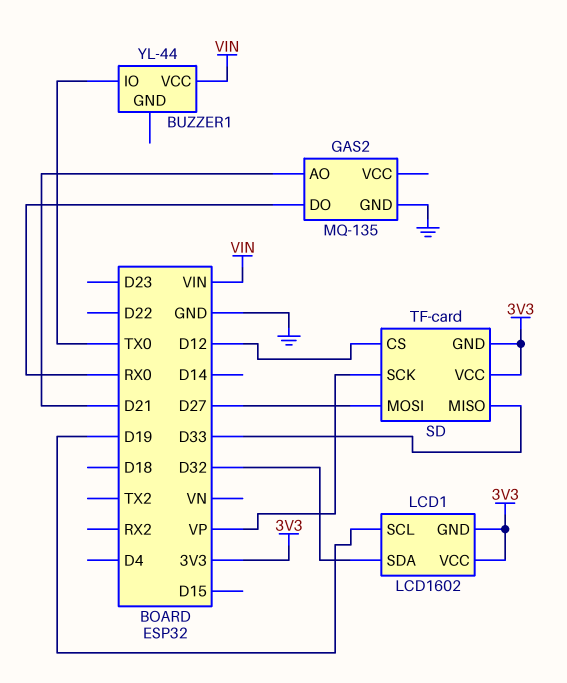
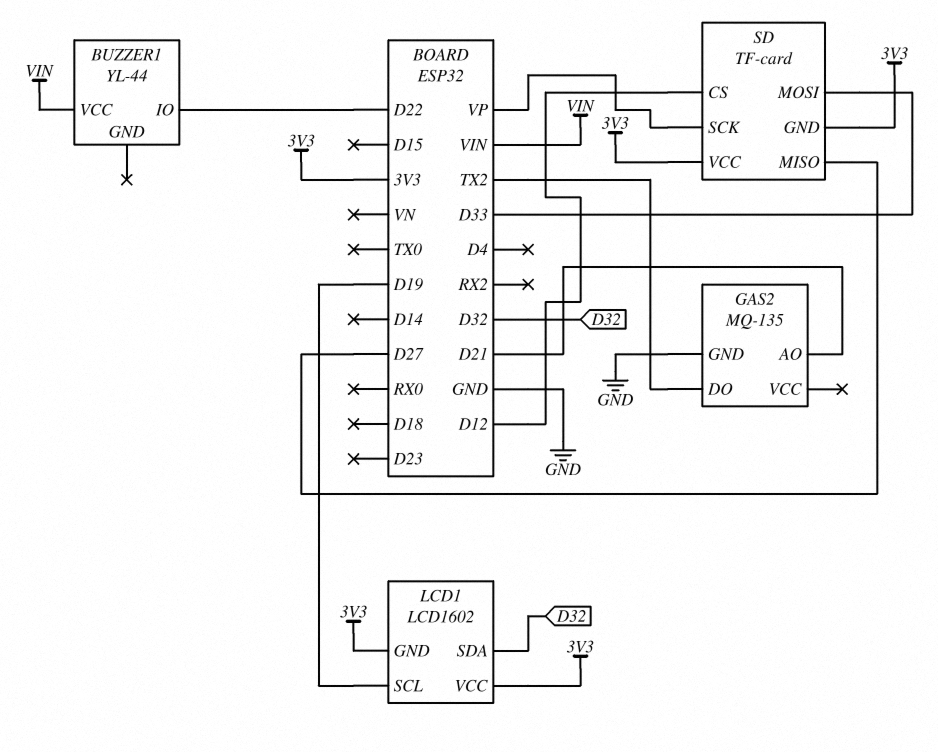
BUZZER1 pin IO: TX0 -> D22
GAS2 pin DO: RX0 -> TX2
SD pin MISO: D33 -> D27
SD pin MOSI: D27 -> D33

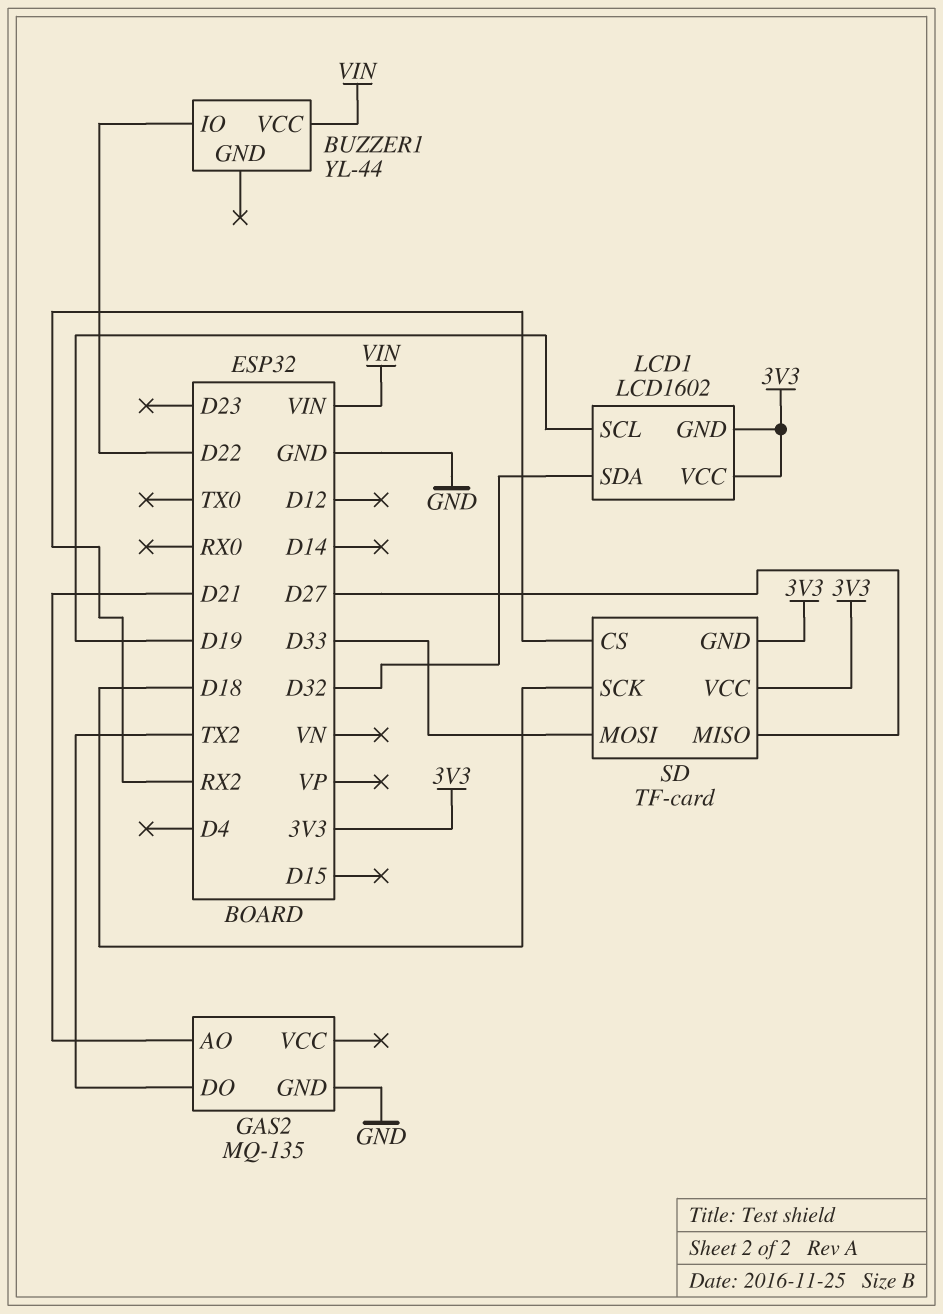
SD pin CS: D12 -> RX2
SD pin SCK: VP -> D18

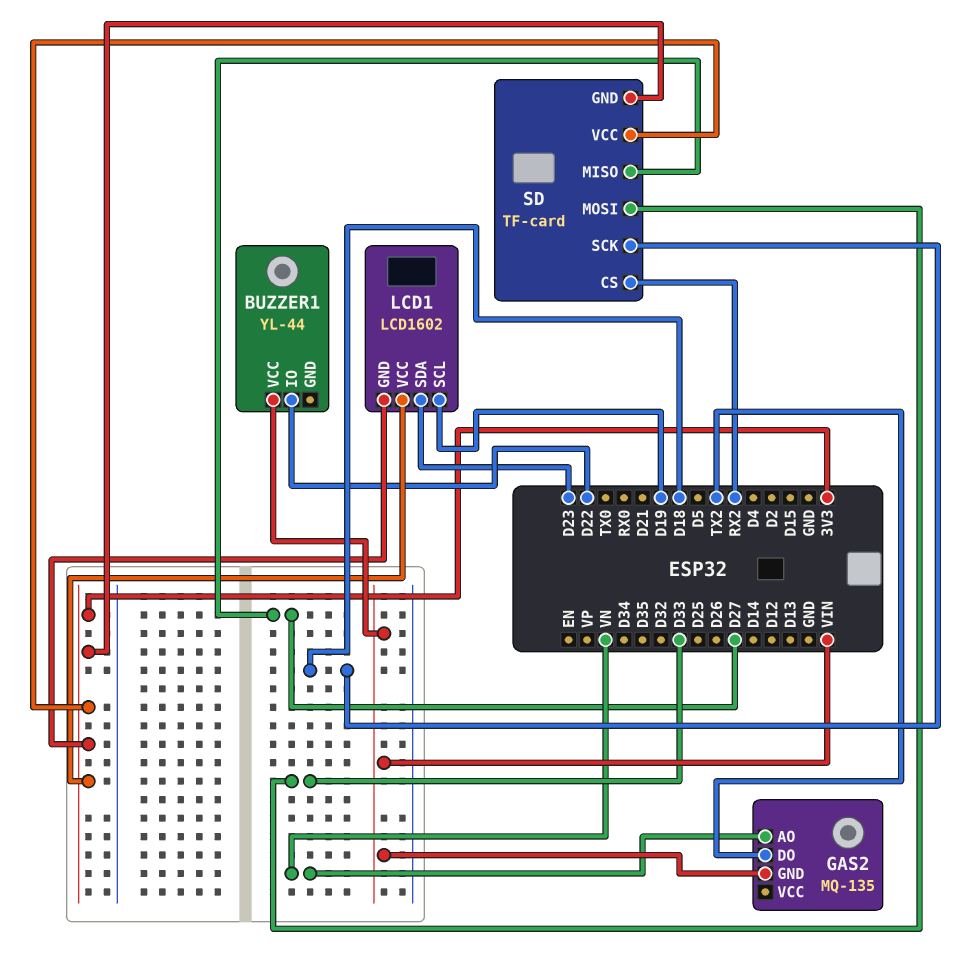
GAS2 pin AO: D21 -> VN
GAS2 pin GND: GND -> VIN
LCD1 pin SDA: D32 -> D23

